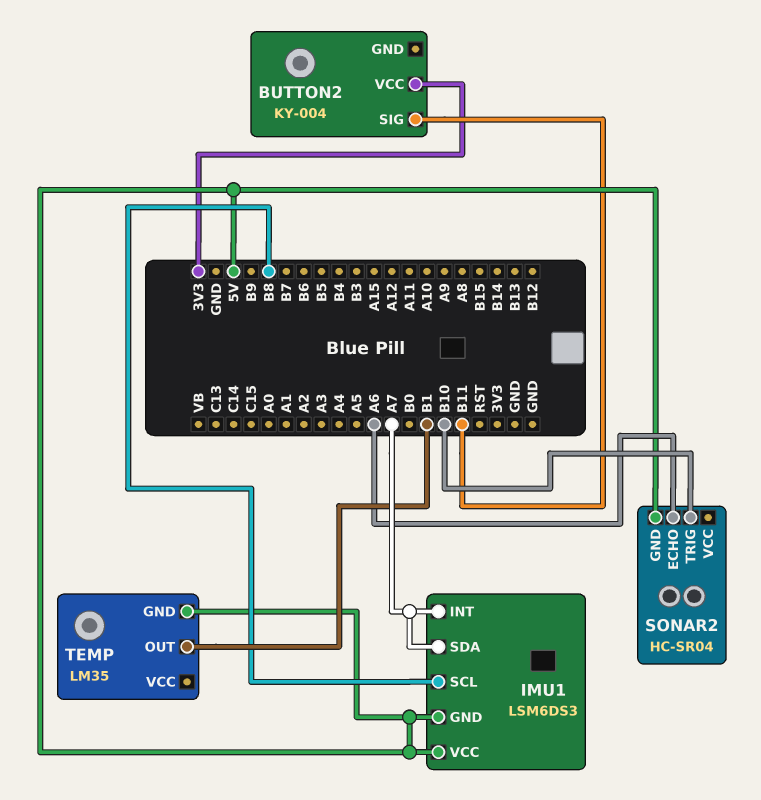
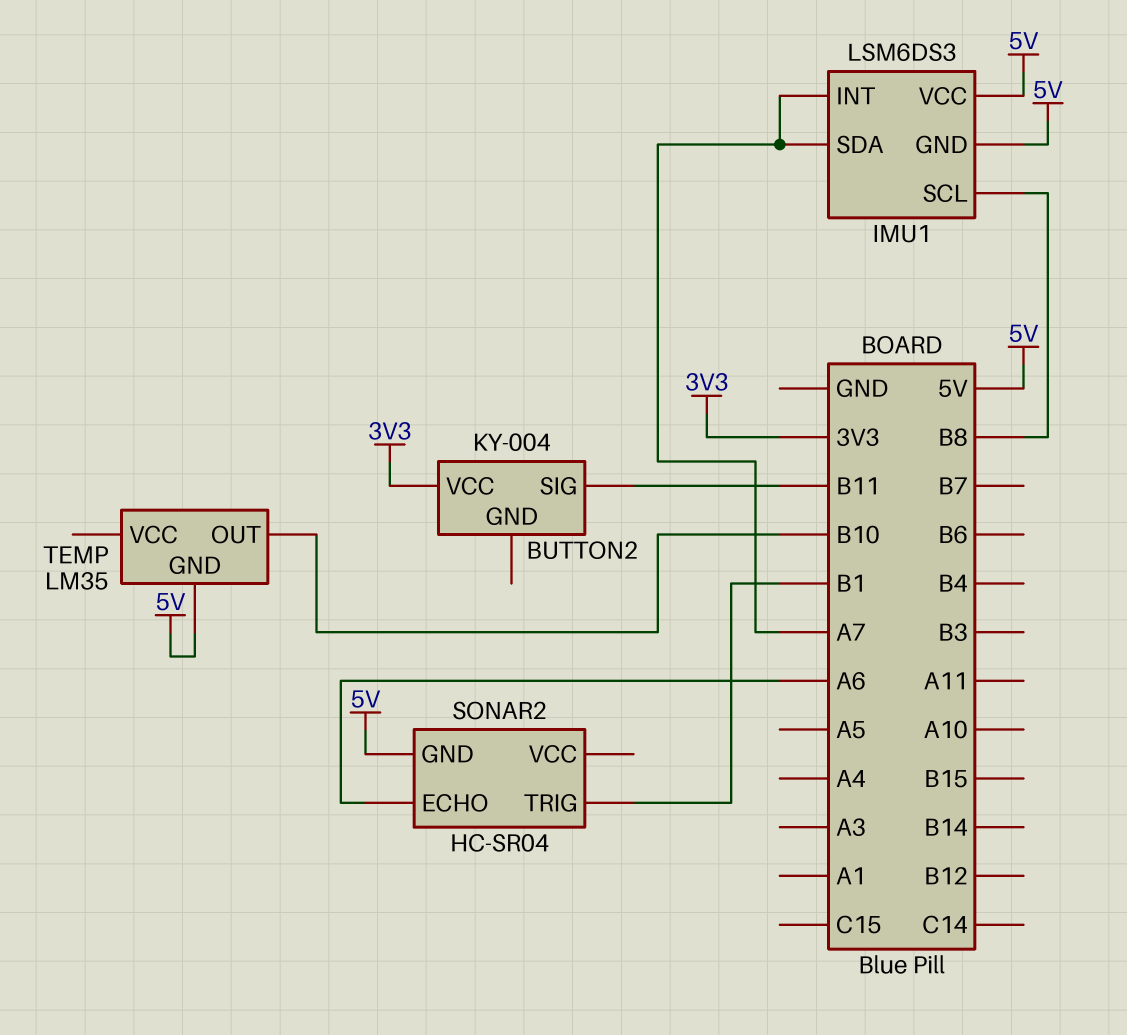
SONAR2 pin TRIG: B10 -> B1
TEMP pin OUT: B1 -> B10

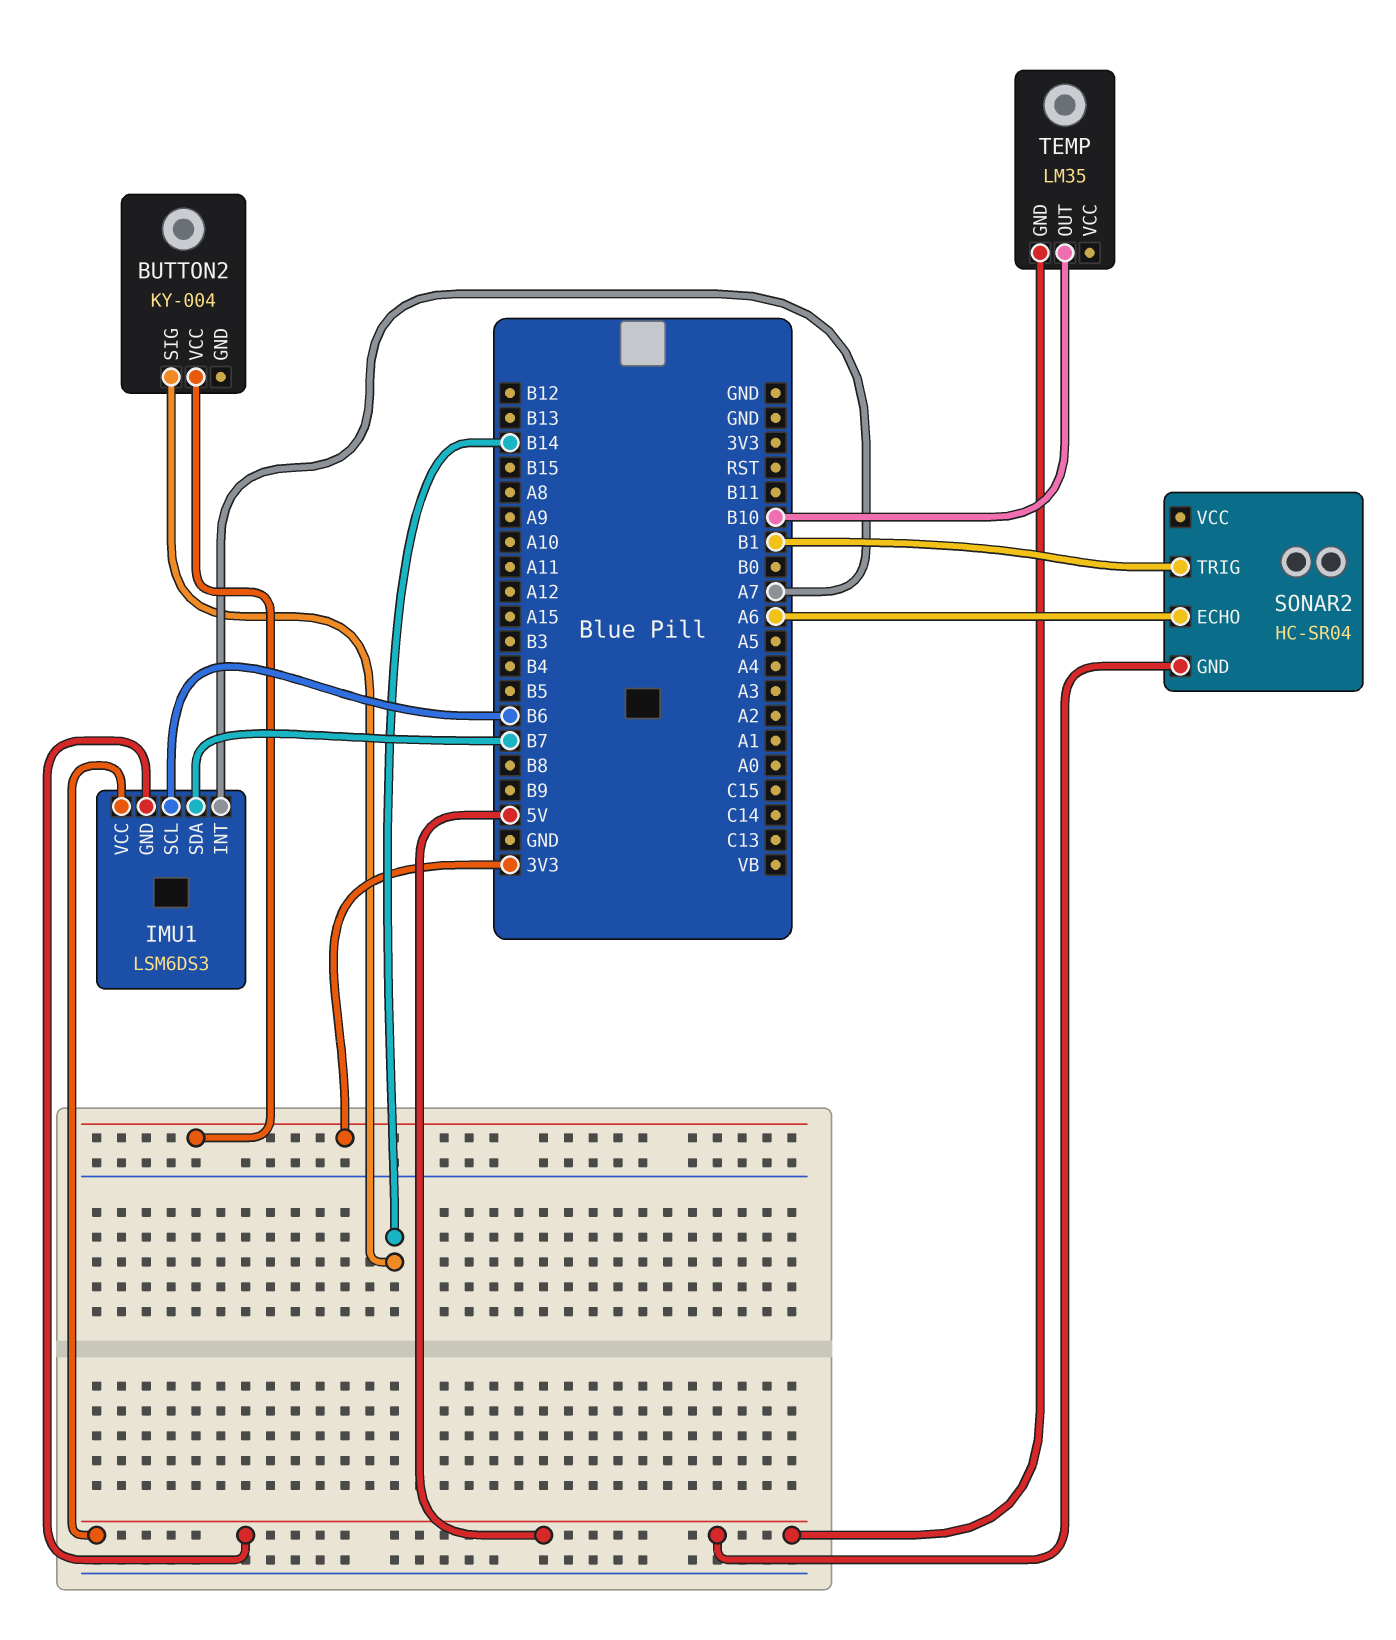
BUTTON2 pin SIG: B11 -> B14
IMU1 pin SCL: B8 -> B6
IMU1 pin SDA: A7 -> B7

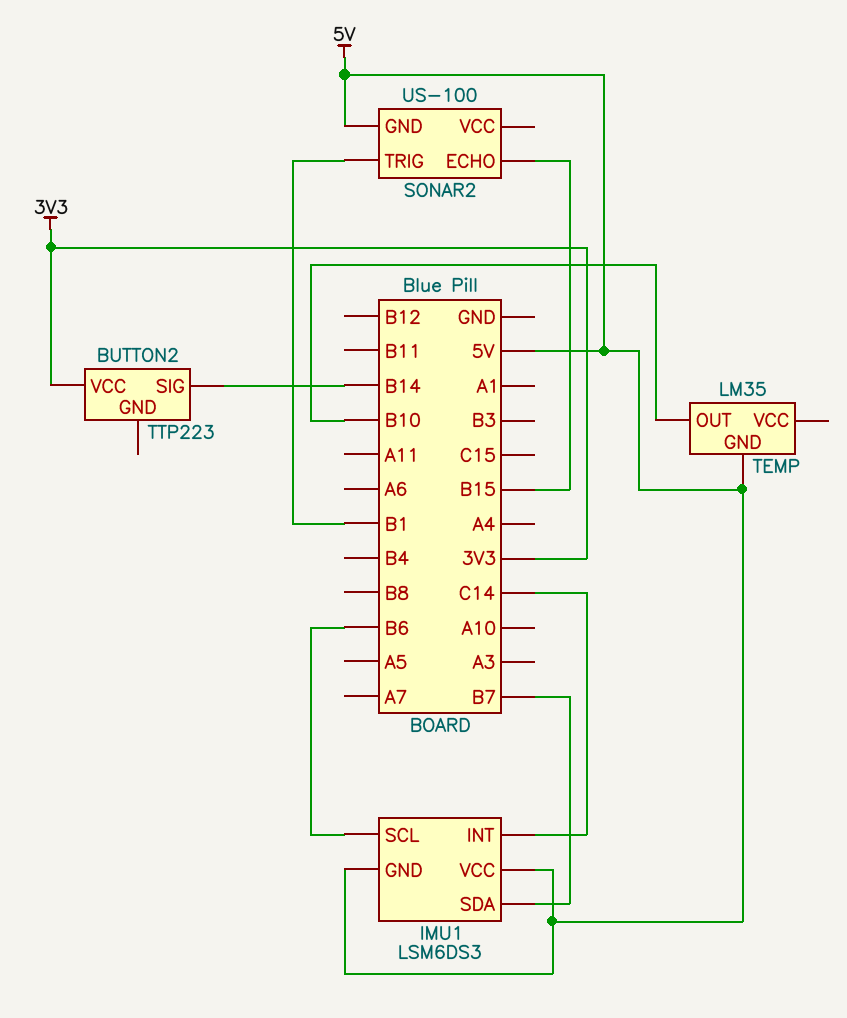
BUTTON2: KY-004 -> TTP223
IMU1 pin INT: A7 -> C14
SONAR2: HC-SR04 -> US-100
SONAR2 pin ECHO: A6 -> B15

